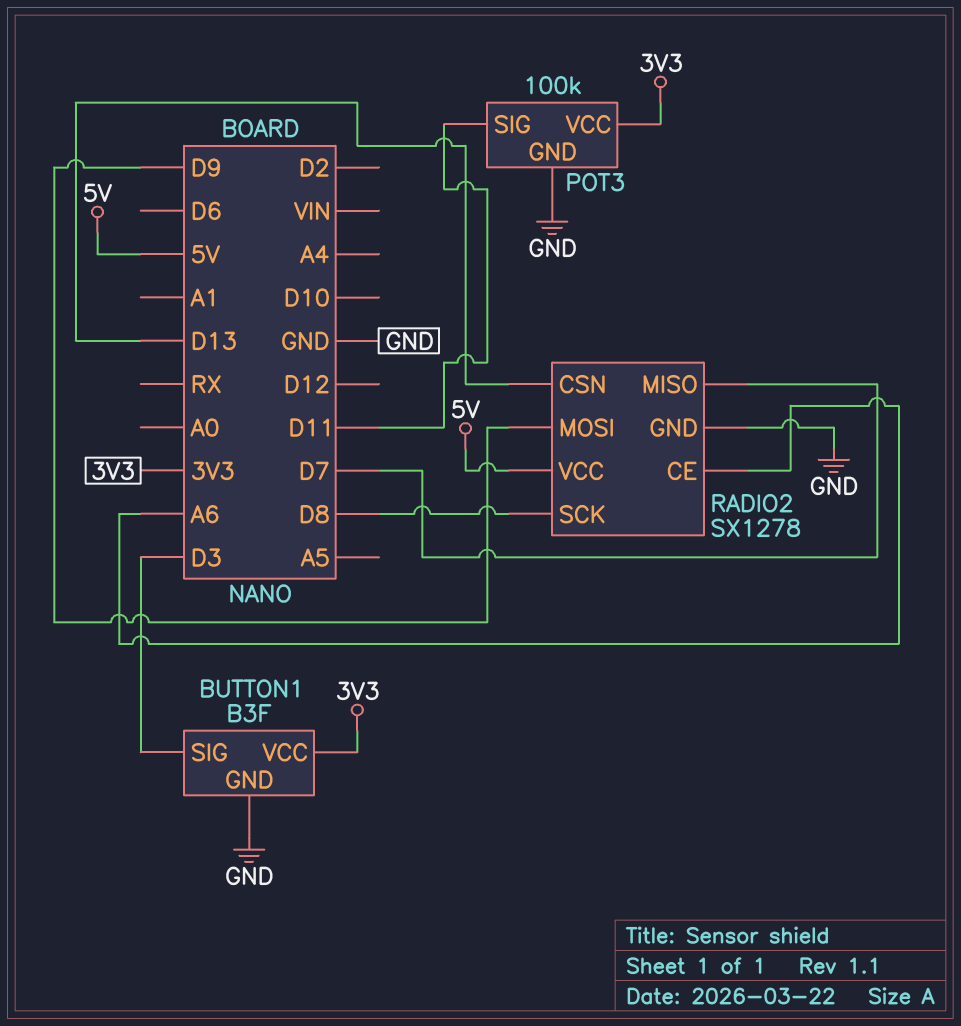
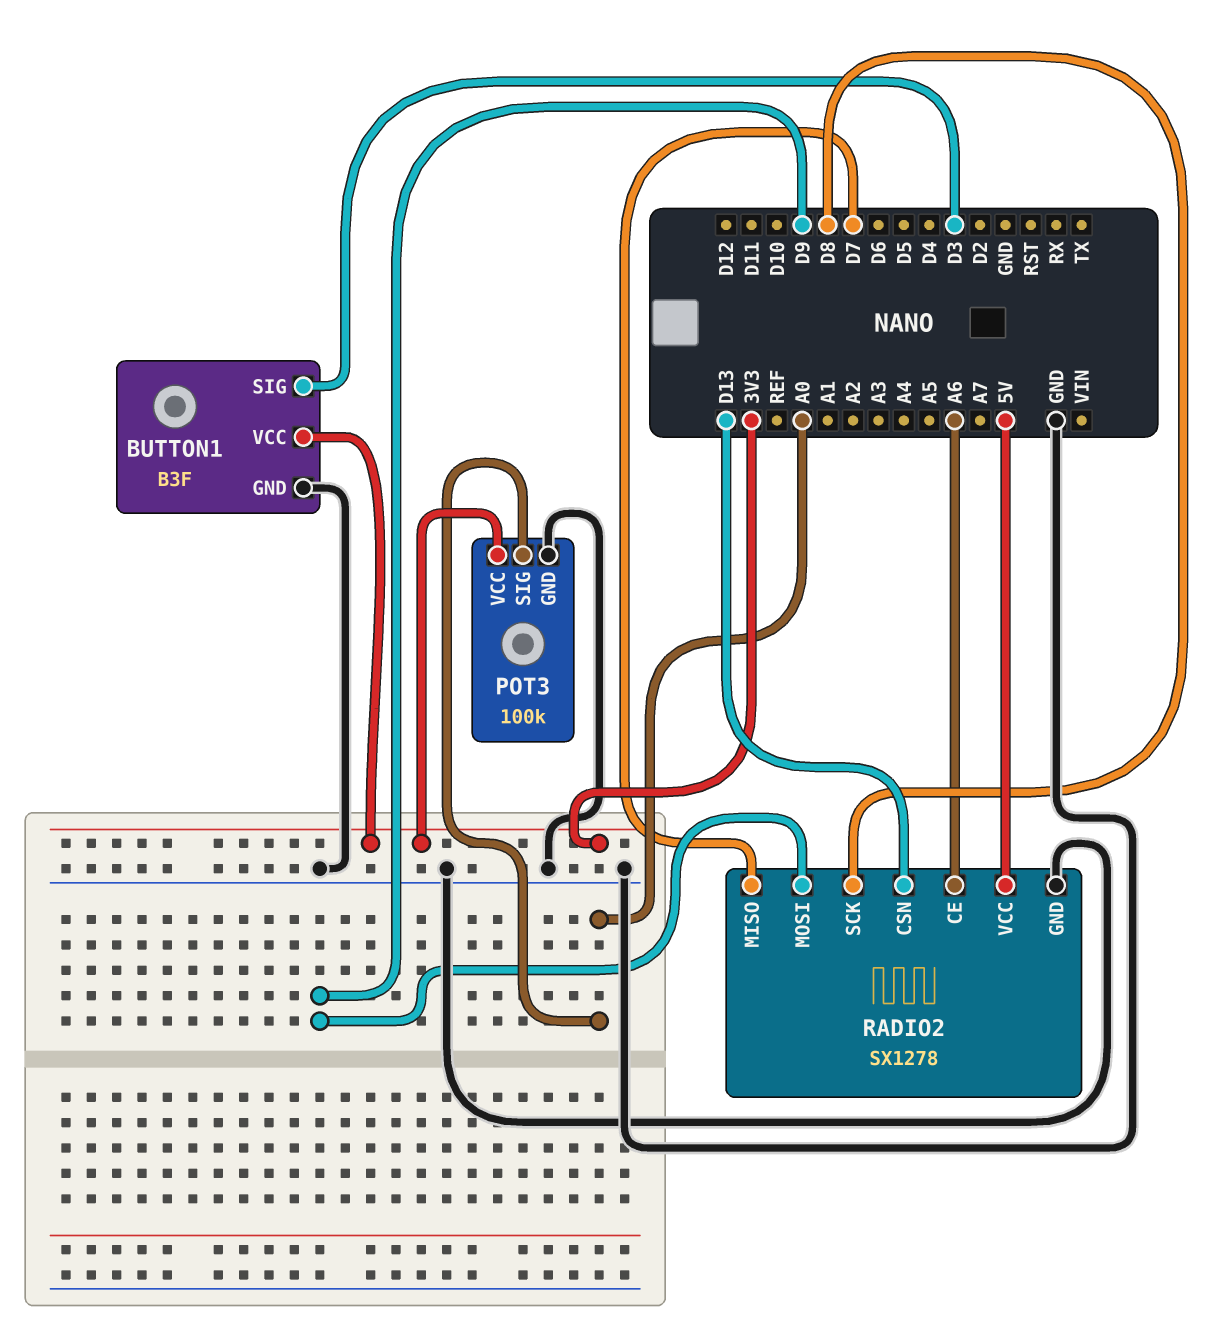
POT3 pin SIG: D11 -> A0

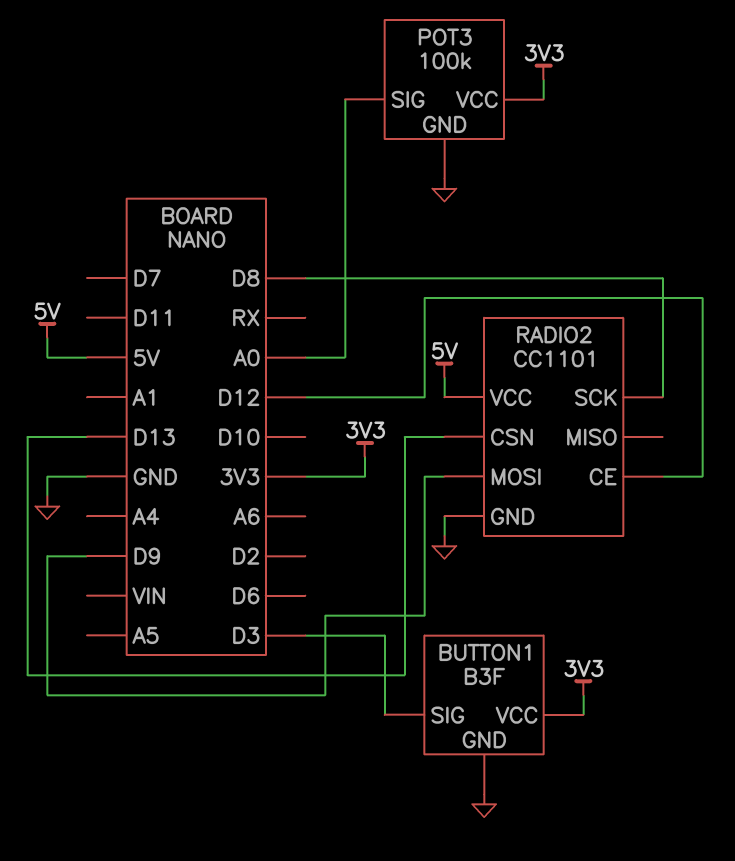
RADIO2: SX1278 -> CC1101
RADIO2 pin CE: A6 -> D12
RADIO2 pin MISO: D7 -> none

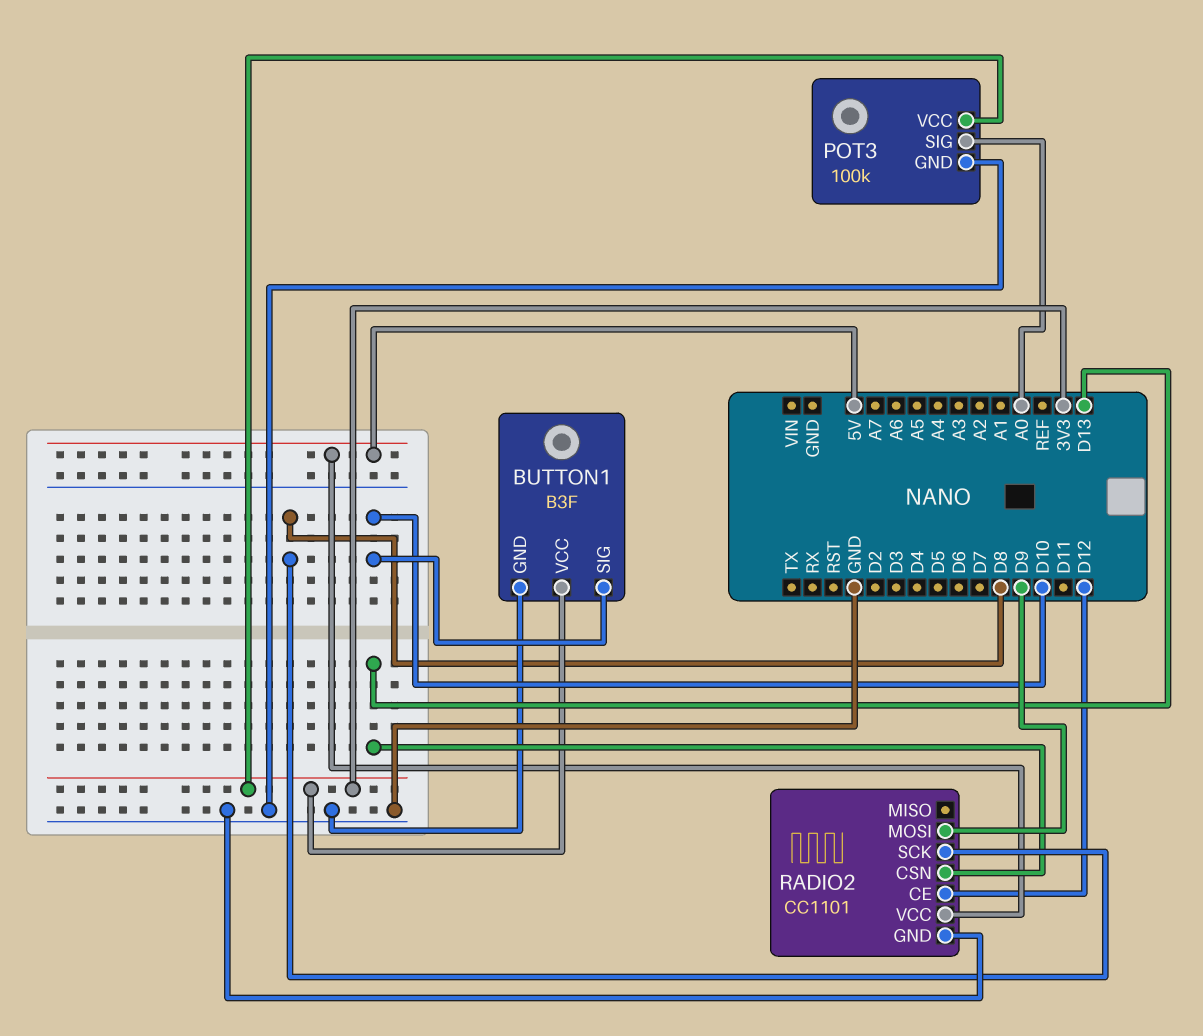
BUTTON1 pin SIG: D3 -> D10

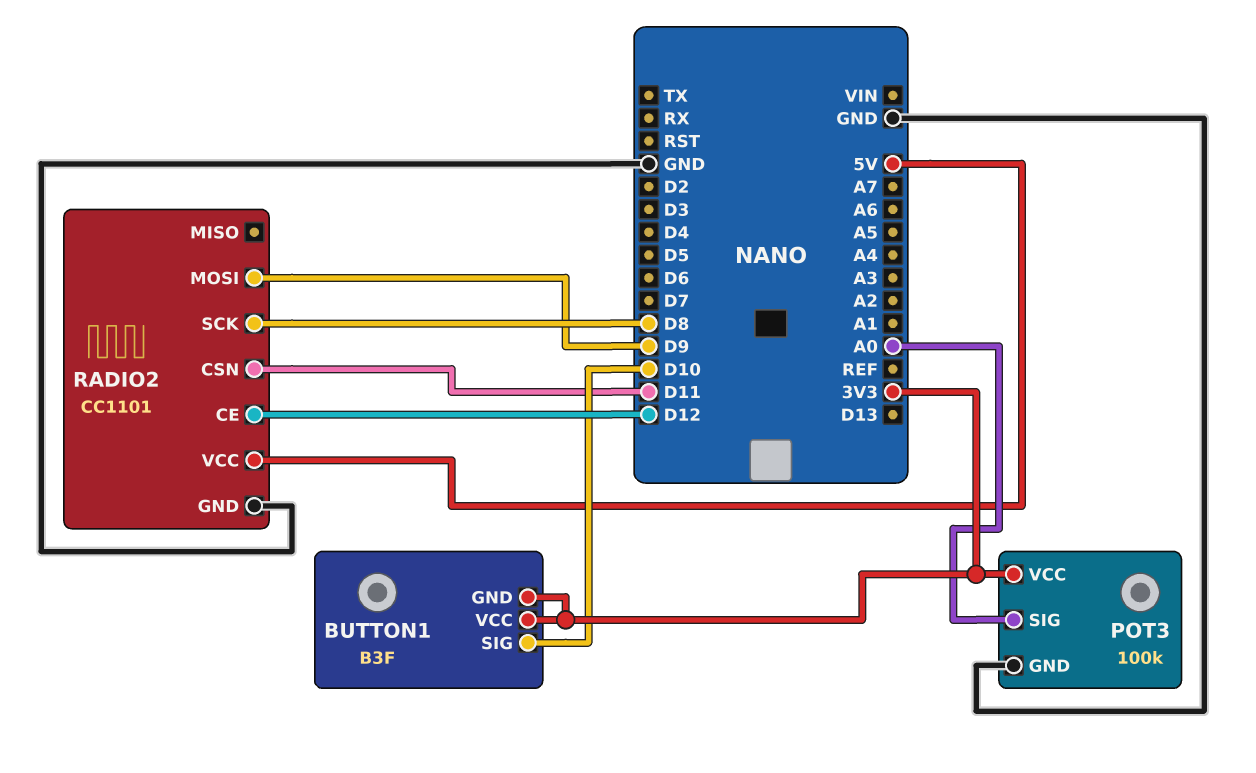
BUTTON1 pin GND: GND -> 3V3
RADIO2 pin CSN: D13 -> D11

